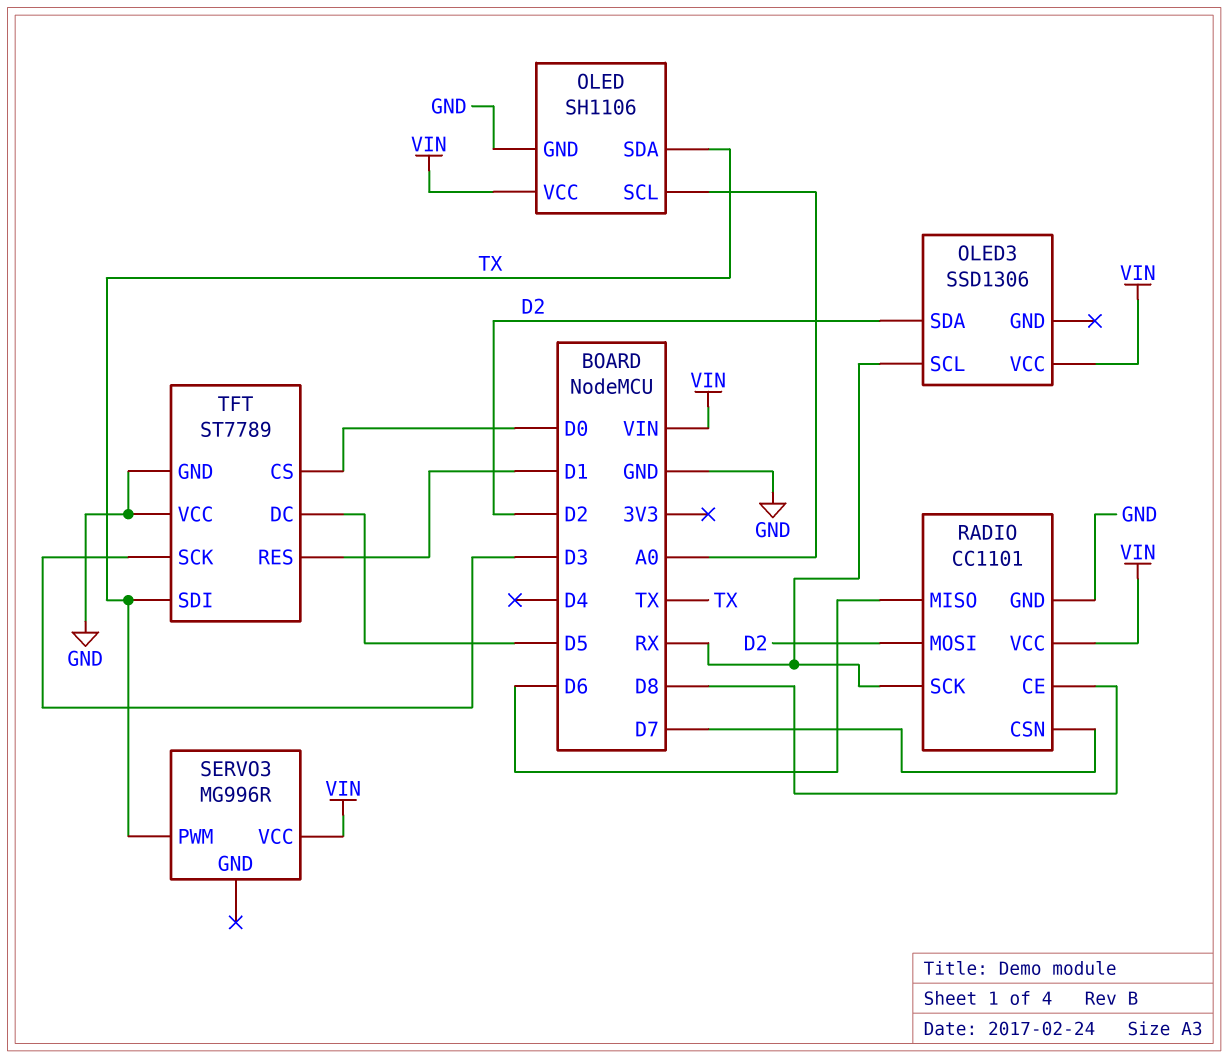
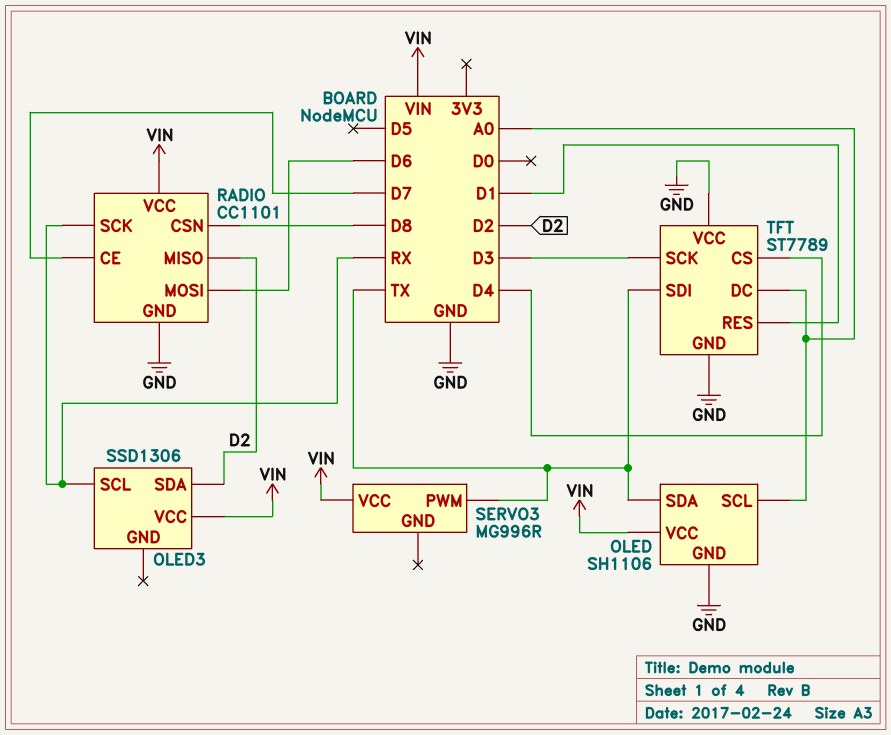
RADIO pin CE: D8 -> D7
RADIO pin CSN: D7 -> D8
RADIO pin MISO: D6 -> D2
RADIO pin MOSI: D2 -> D6
TFT pin CS: D0 -> D4
TFT pin DC: D5 -> A0

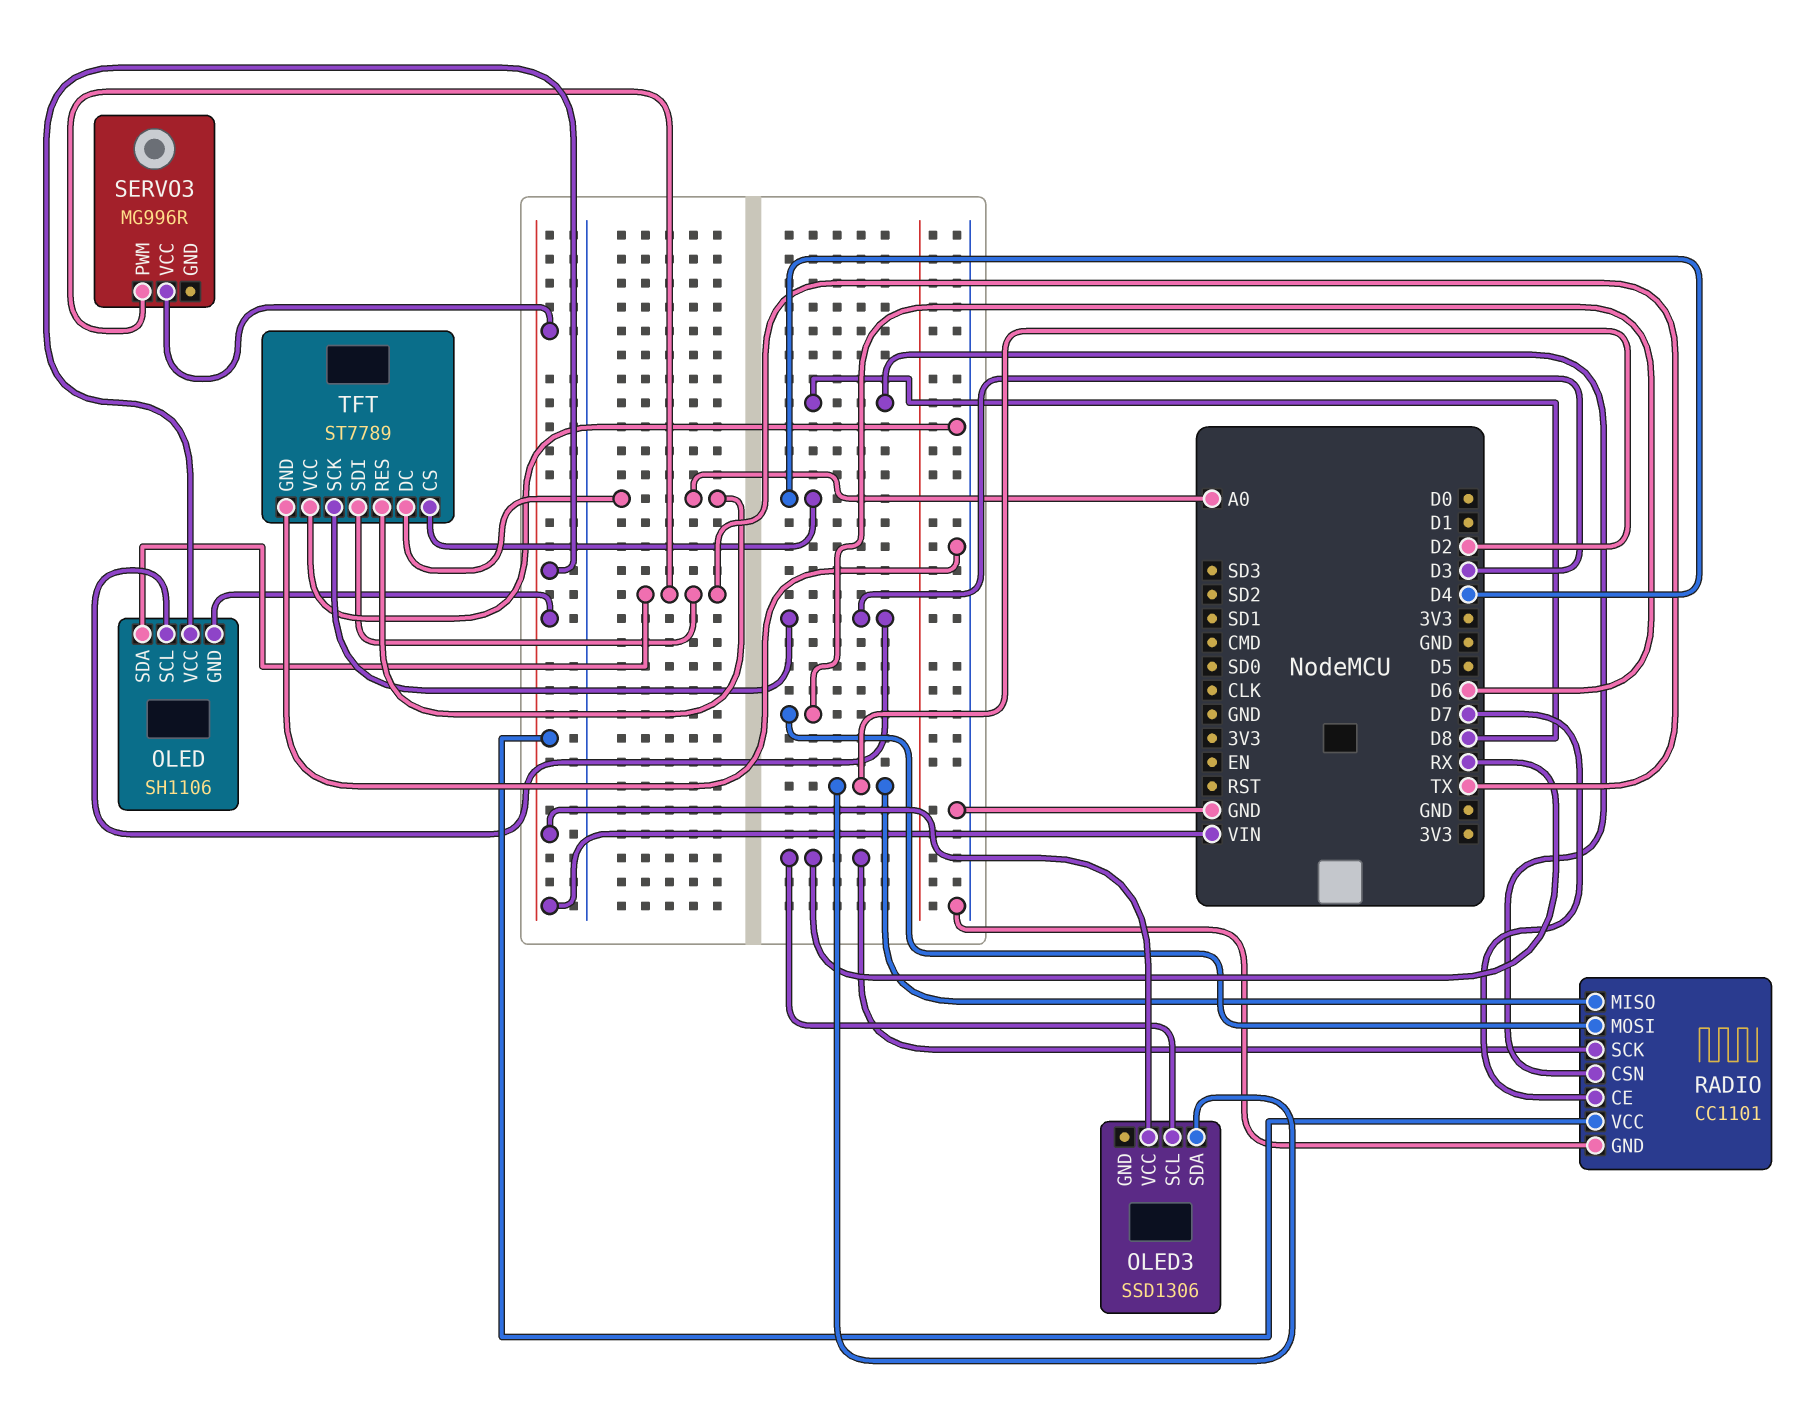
OLED pin GND: GND -> VIN
OLED pin SCL: A0 -> D3
TFT pin RES: D1 -> A0

